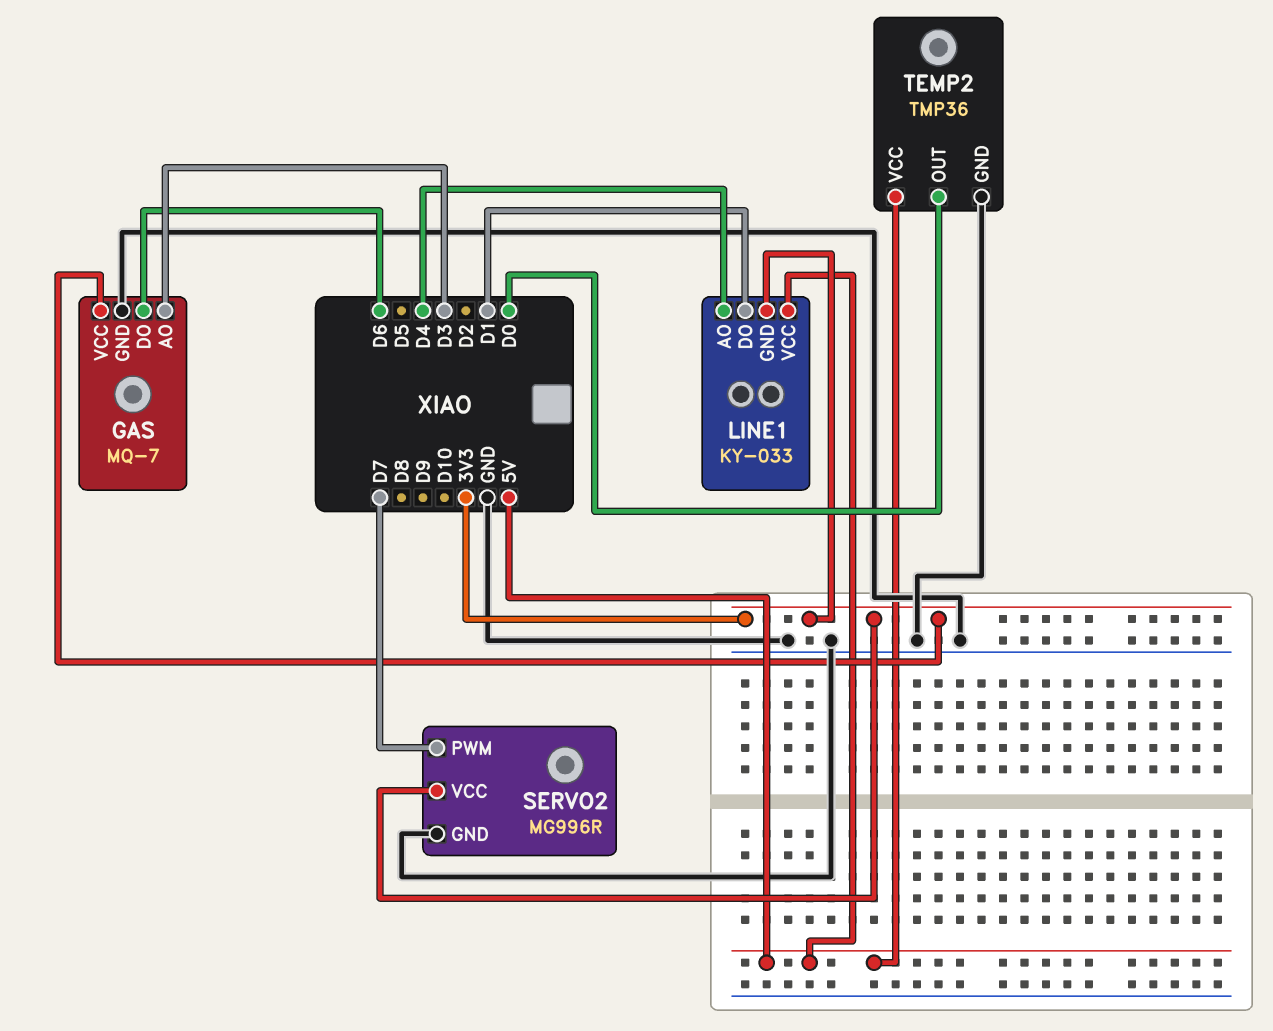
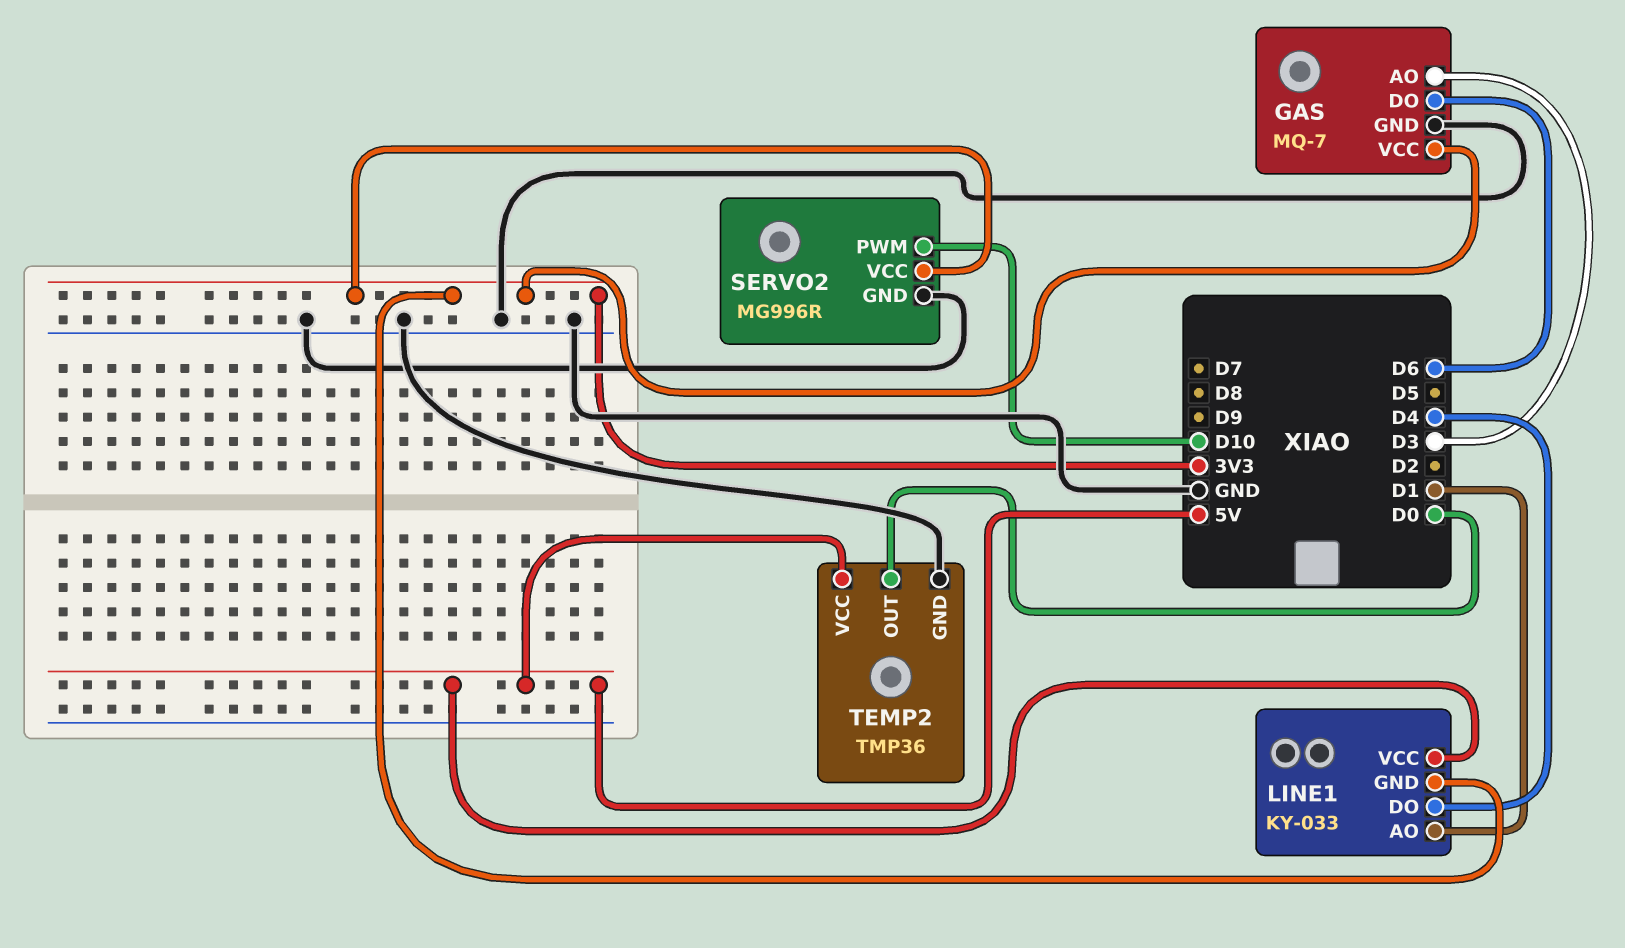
LINE1 pin AO: D4 -> D1
LINE1 pin DO: D1 -> D4
SERVO2 pin PWM: D7 -> D10

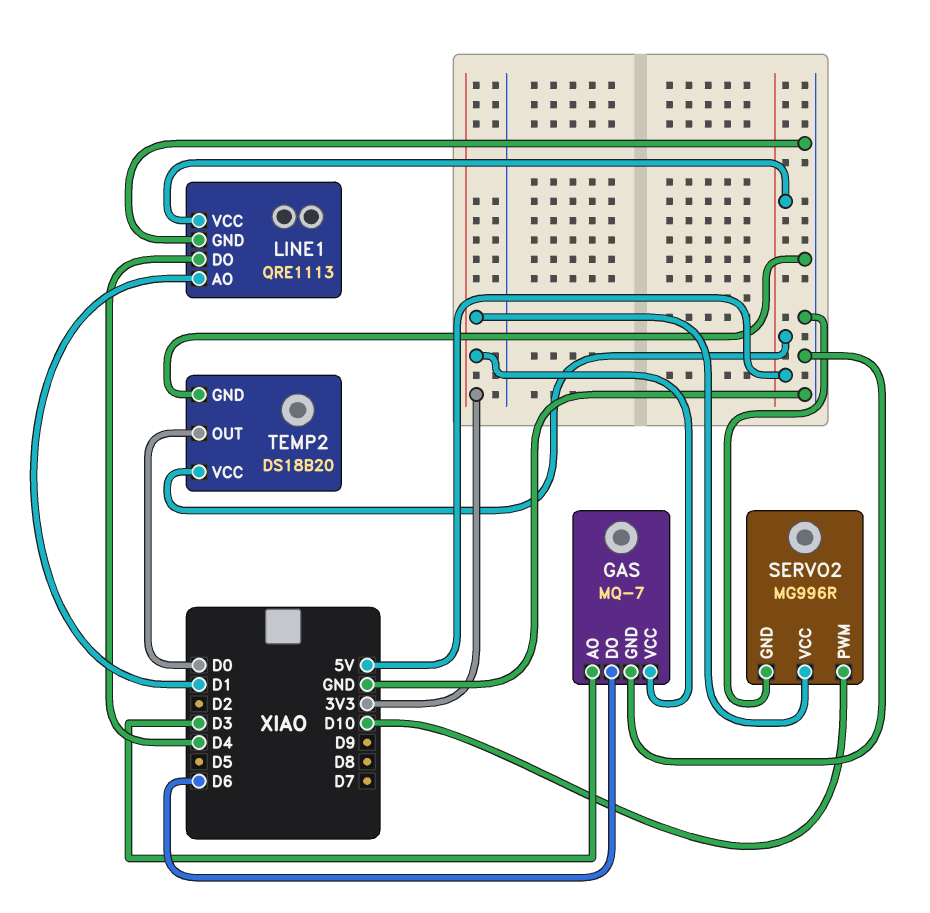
LINE1: KY-033 -> QRE1113
LINE1 pin GND: 3V3 -> GND
TEMP2: TMP36 -> DS18B20

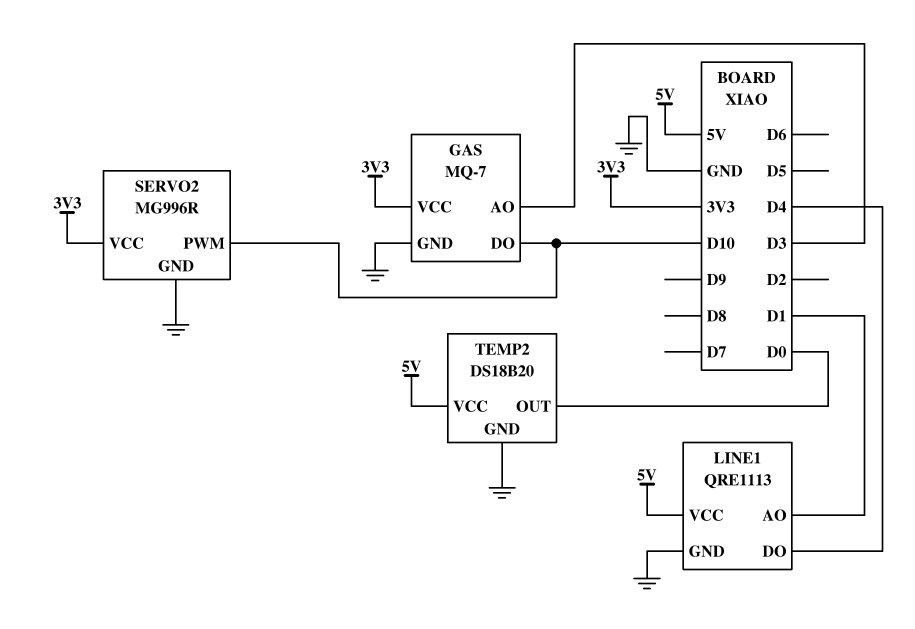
GAS pin DO: D6 -> D10

